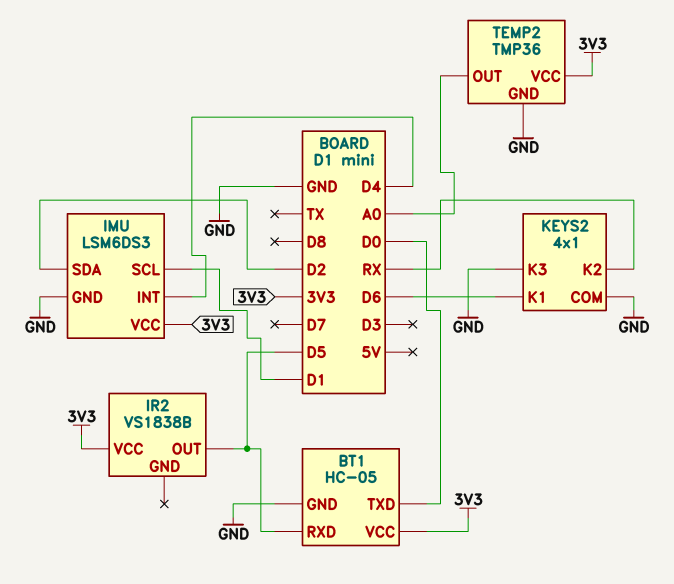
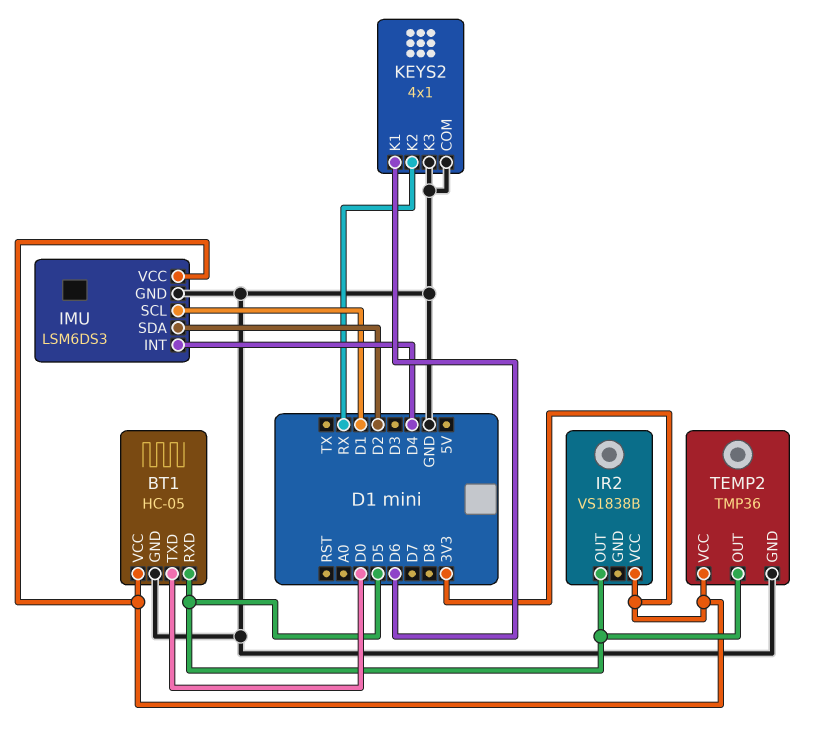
TEMP2 pin OUT: A0 -> D5

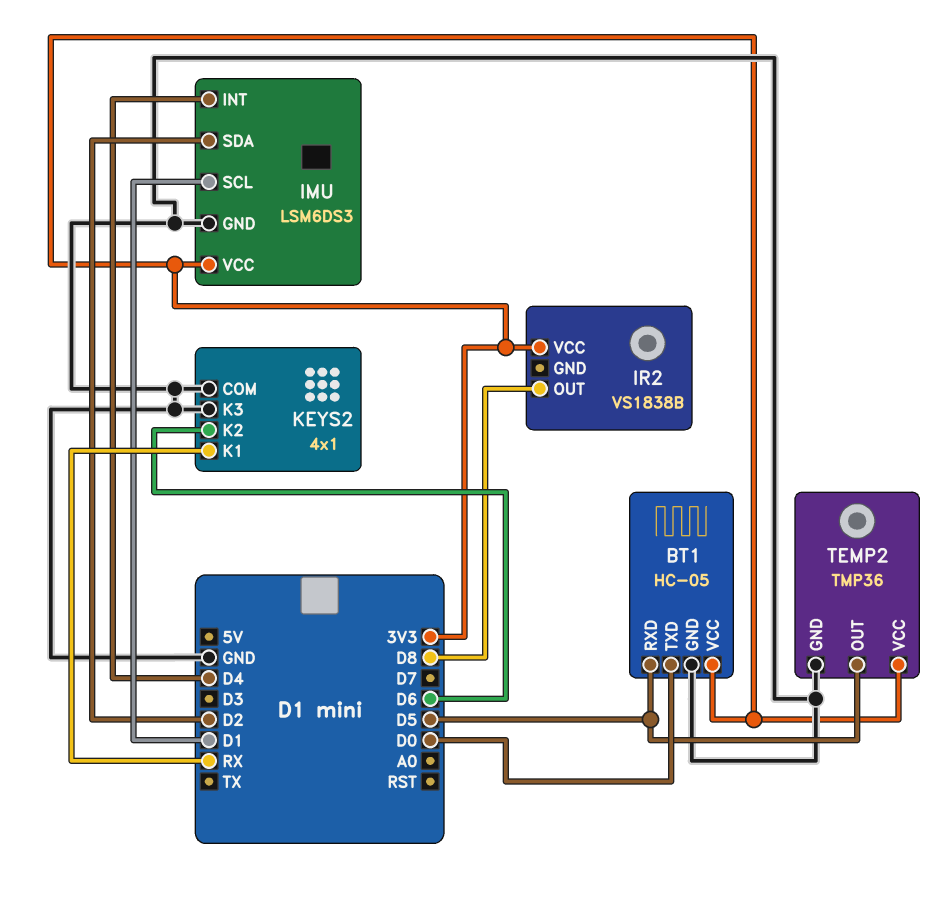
IR2 pin OUT: D5 -> D8
KEYS2 pin K1: D6 -> RX
KEYS2 pin K2: RX -> D6

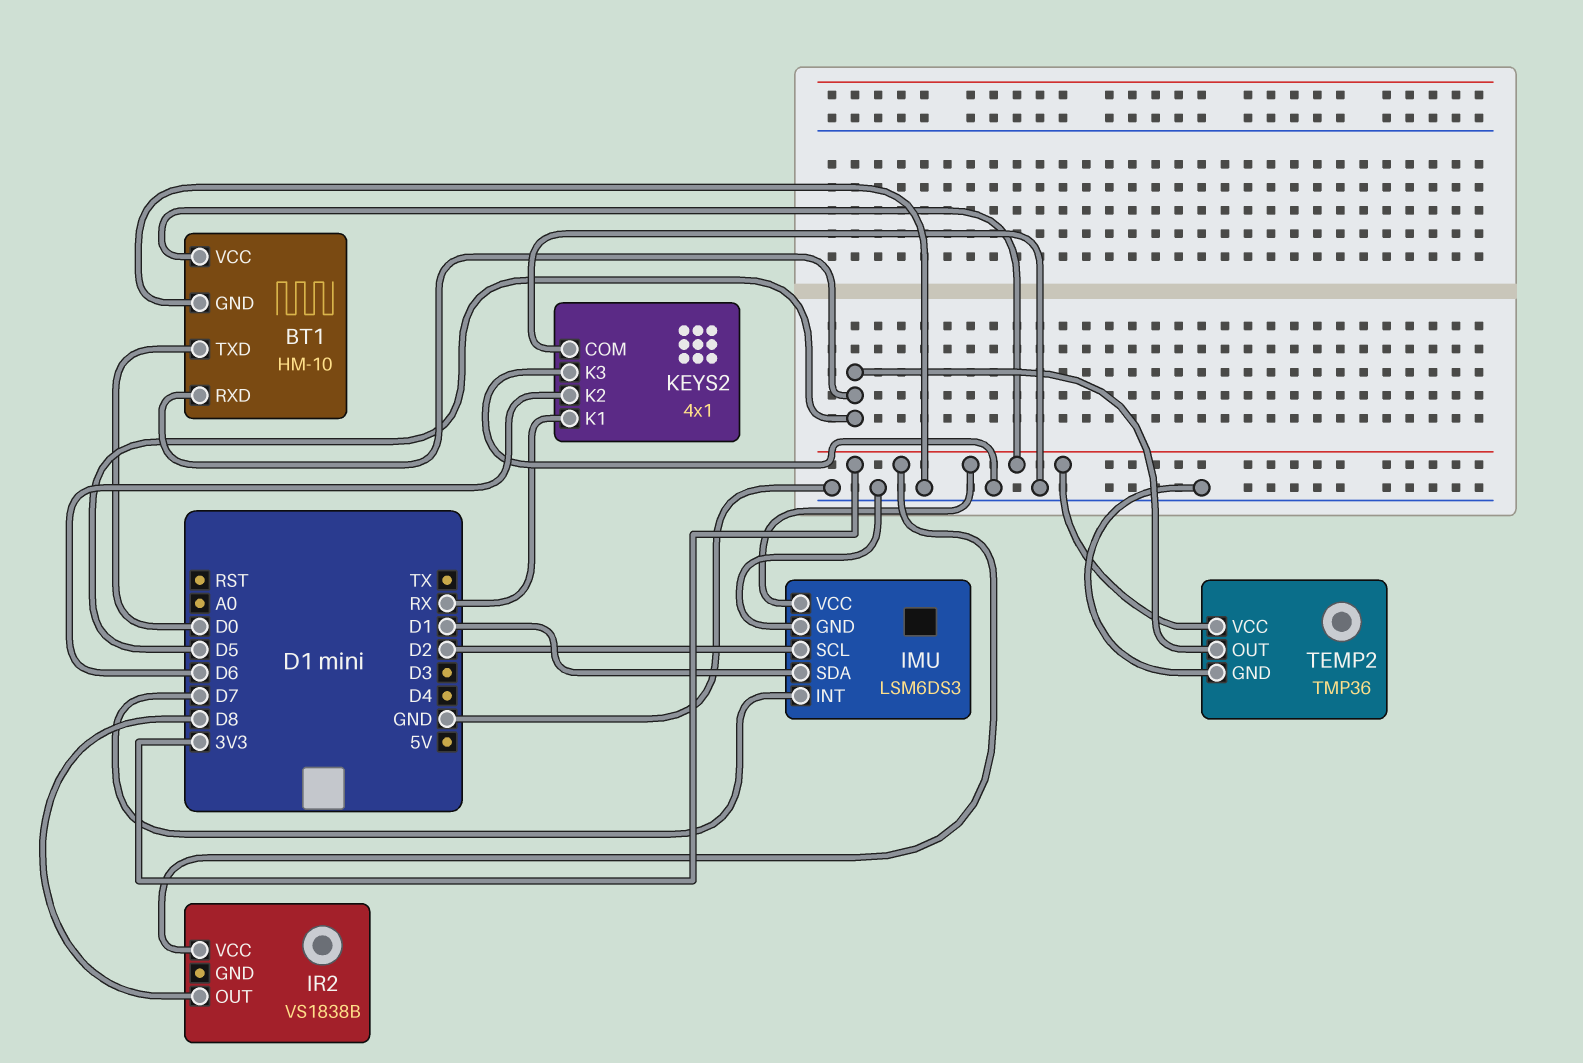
BT1: HC-05 -> HM-10
IMU pin INT: D4 -> D7
IMU pin SCL: D1 -> D2
IMU pin SDA: D2 -> D1

